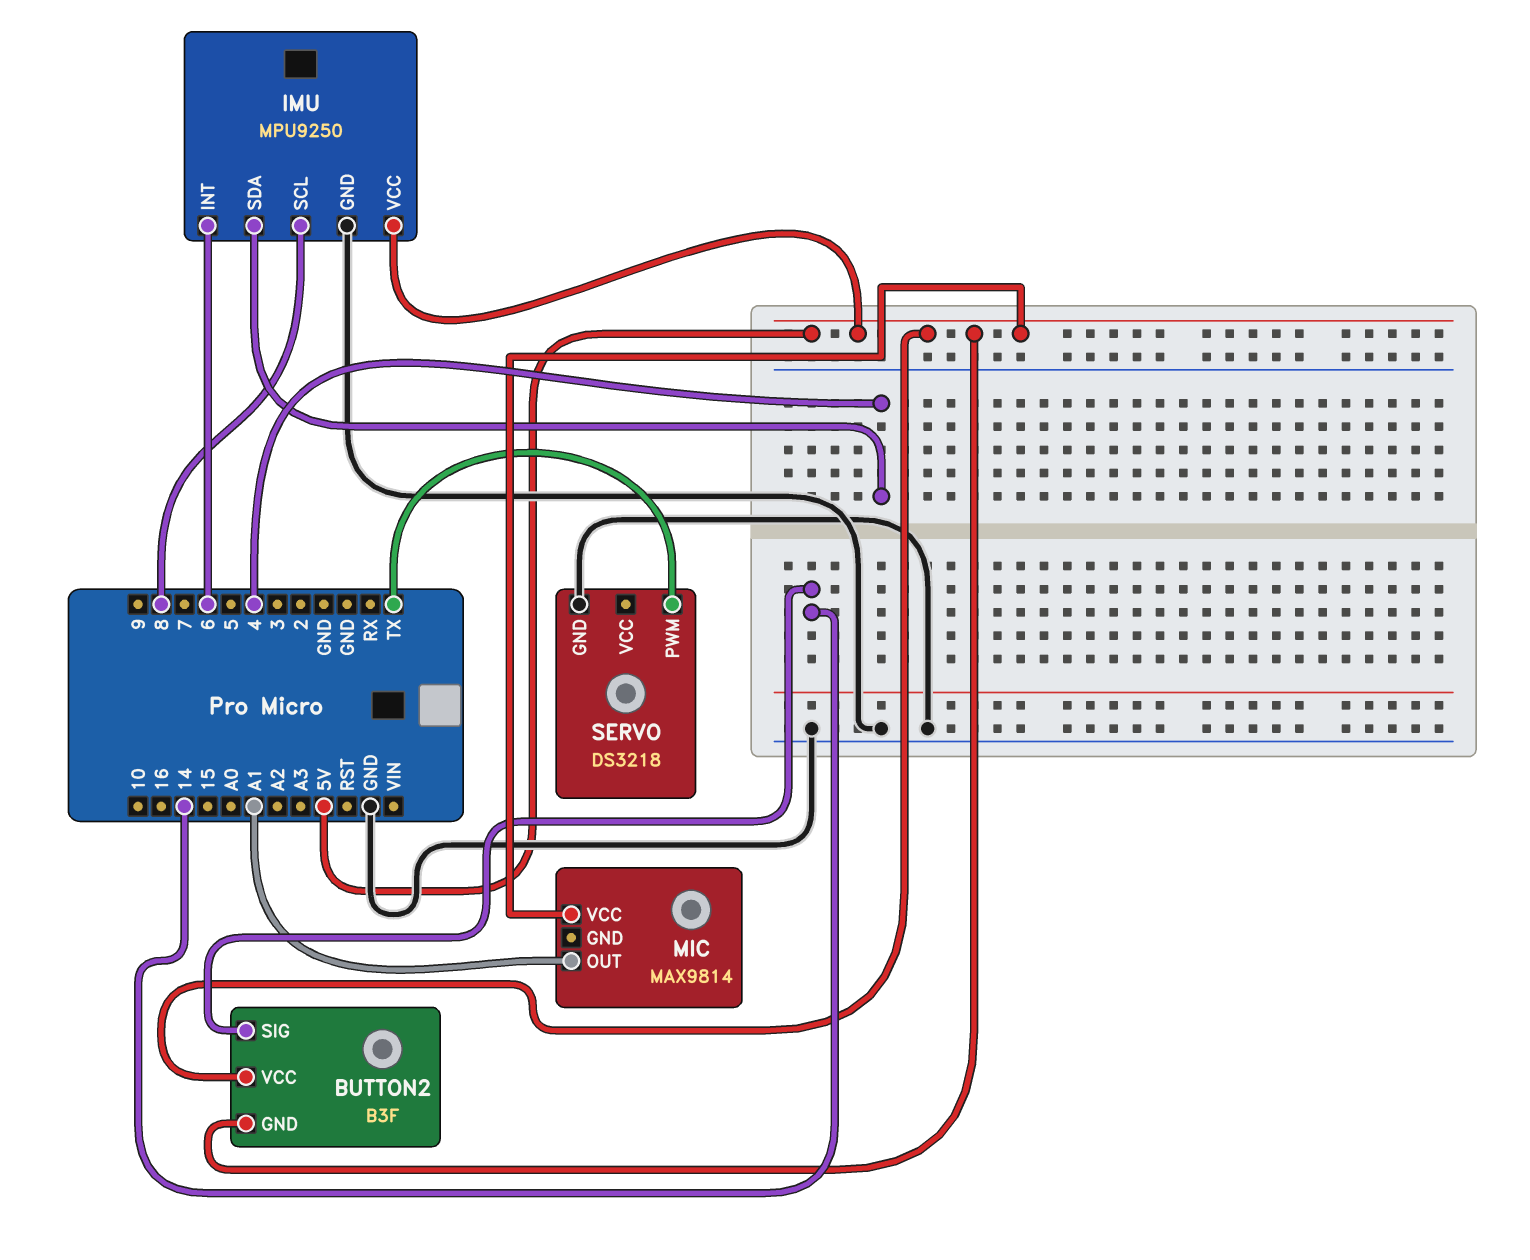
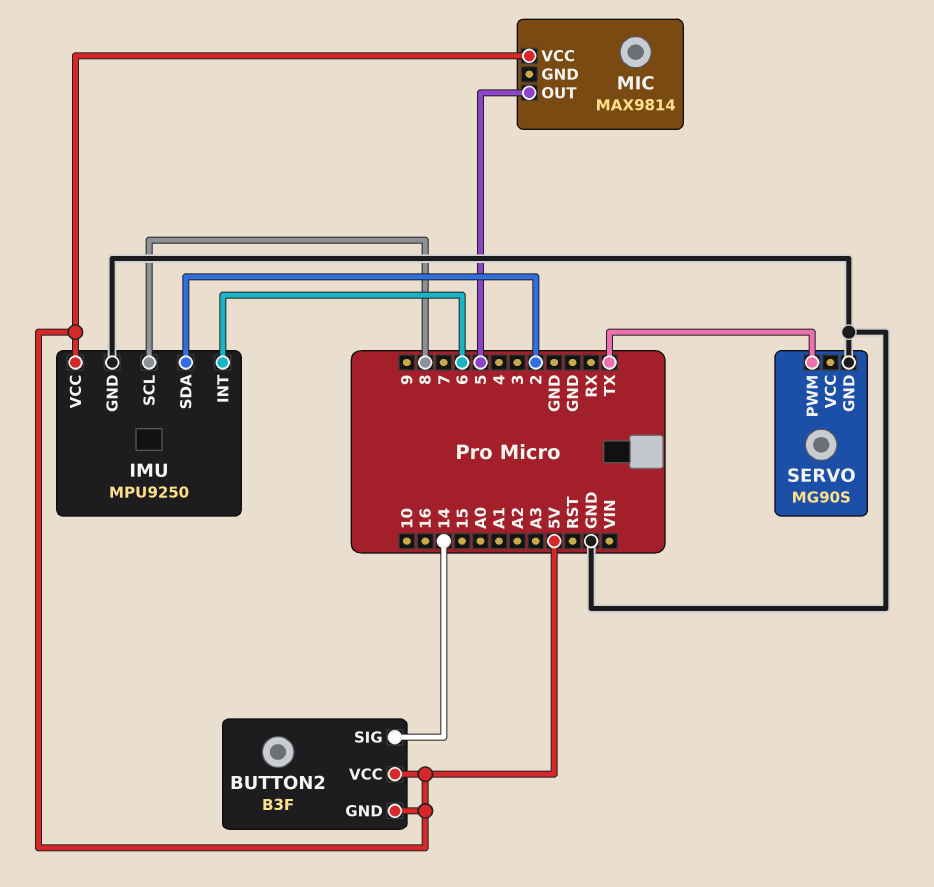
IMU pin SDA: 4 -> 2
MIC pin OUT: A1 -> 5
SERVO: DS3218 -> MG90S

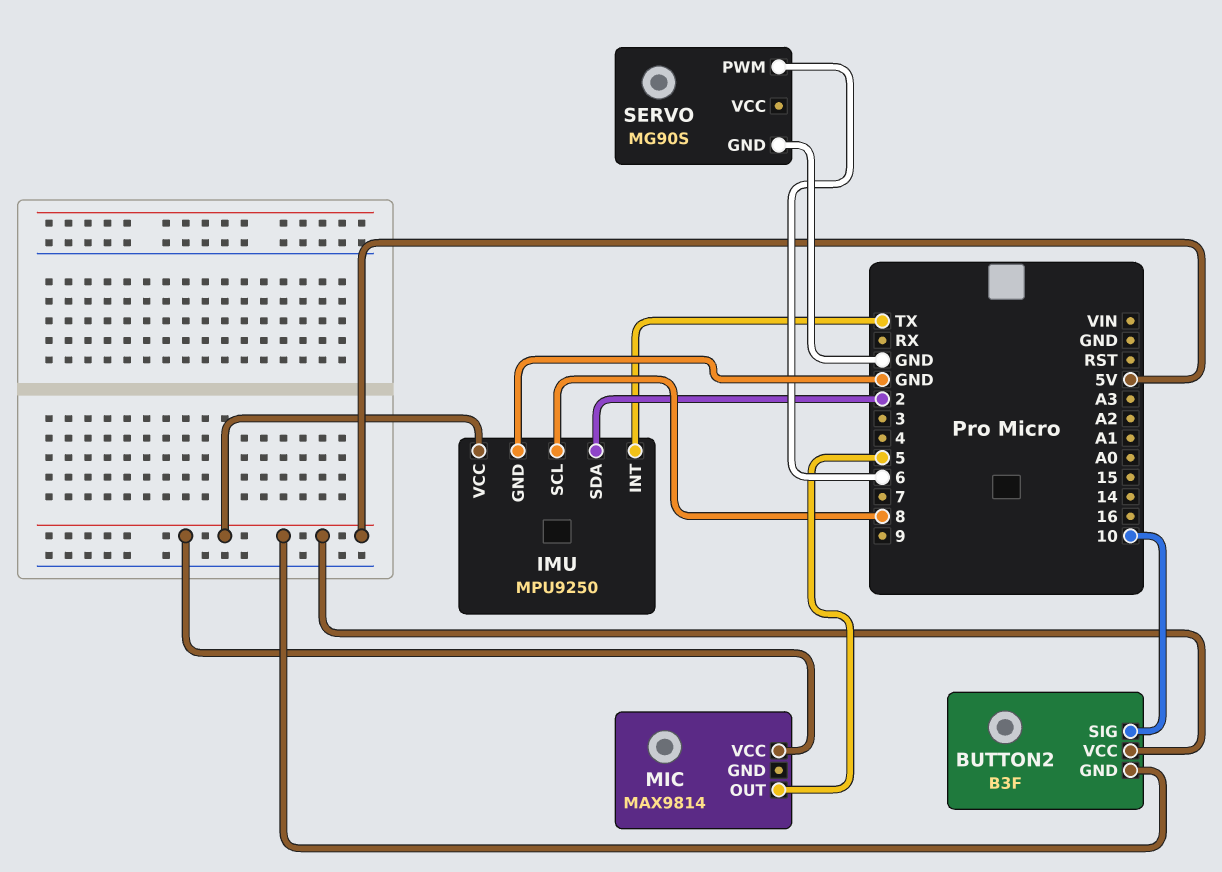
BUTTON2 pin SIG: 14 -> 10
IMU pin INT: 6 -> TX
SERVO pin PWM: TX -> 6

